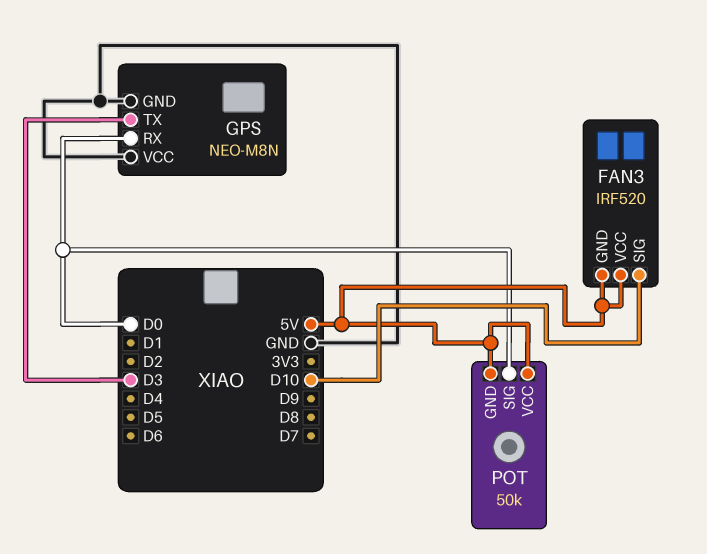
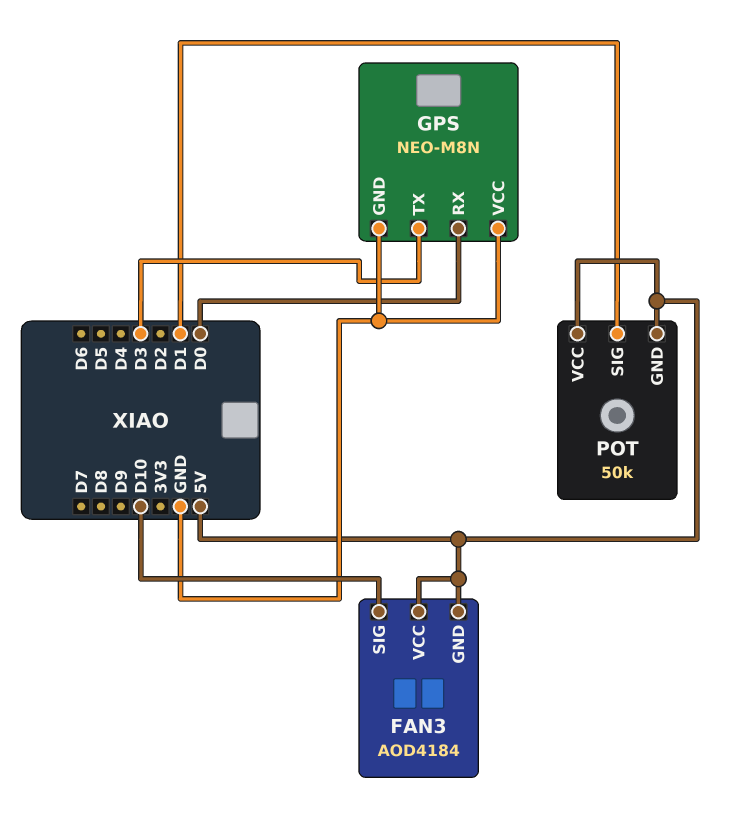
FAN3: IRF520 -> AOD4184
POT pin SIG: D0 -> D1

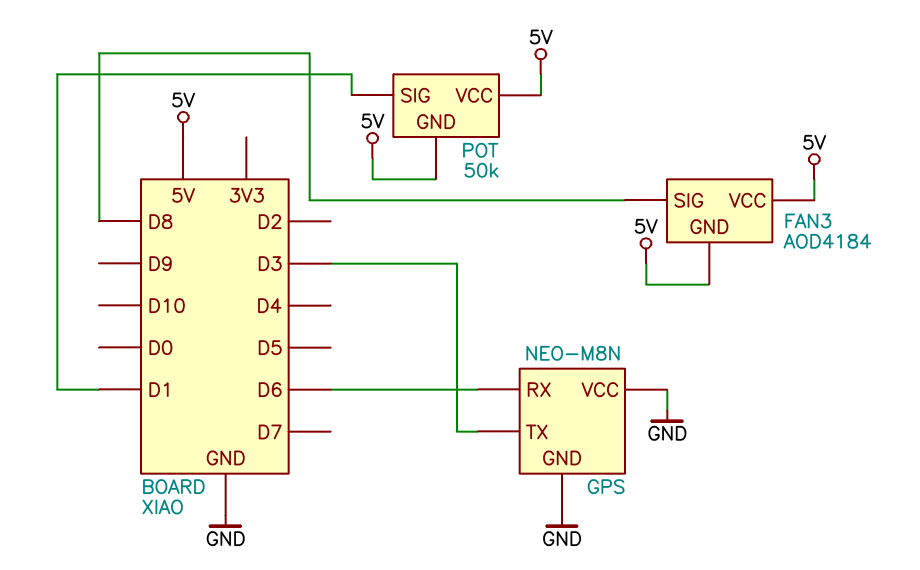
FAN3 pin SIG: D10 -> D8
GPS pin RX: D0 -> D6

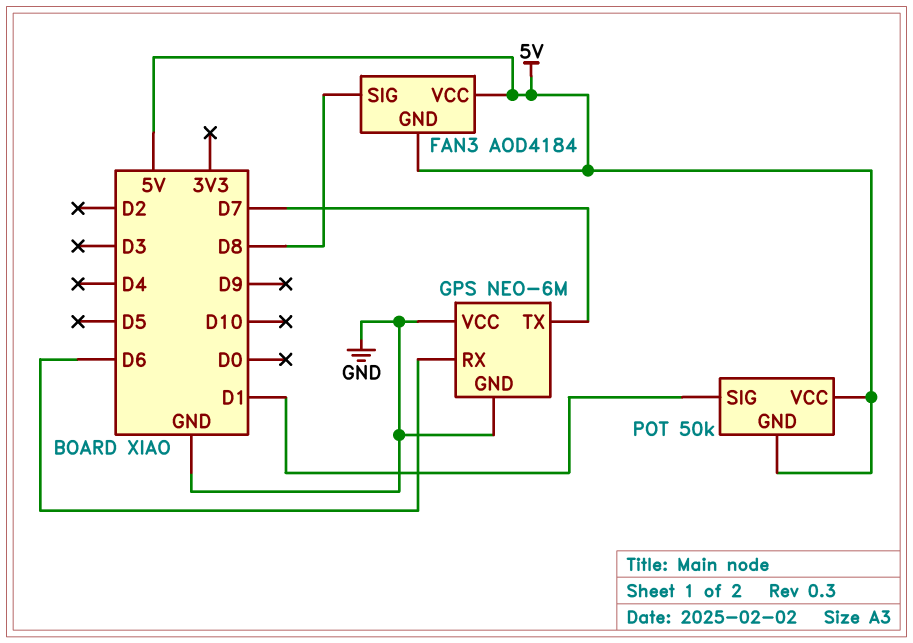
GPS: NEO-M8N -> NEO-6M
GPS pin TX: D3 -> D7

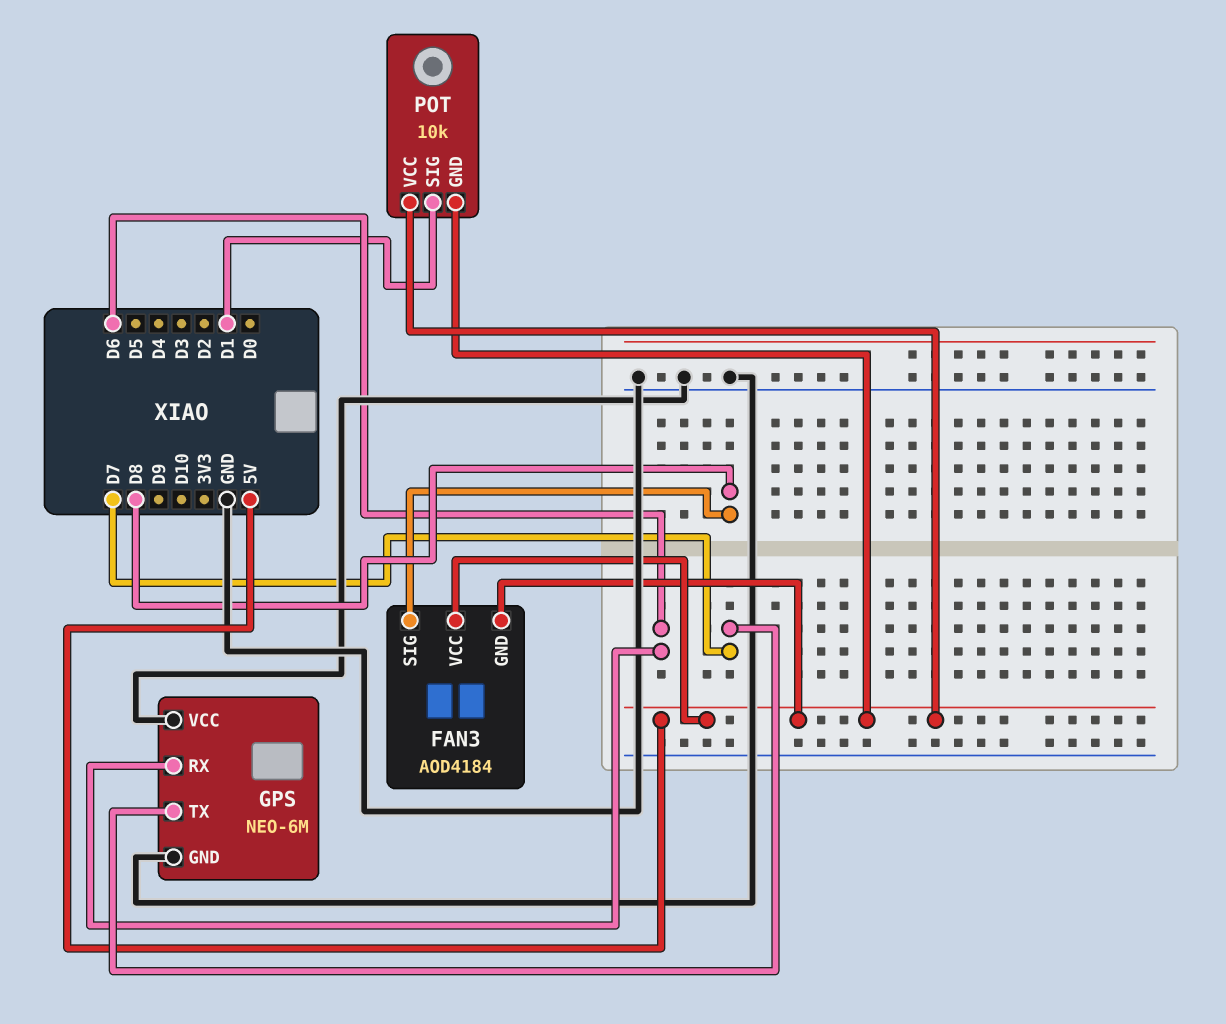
POT: 50k -> 10k

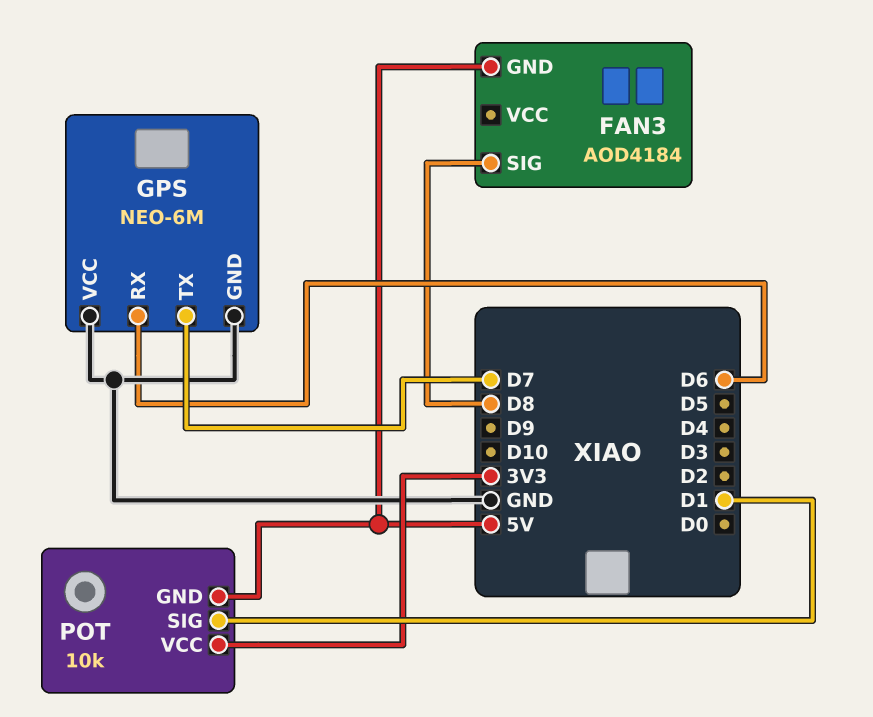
FAN3 pin VCC: 5V -> none
POT pin VCC: 5V -> 3V3

